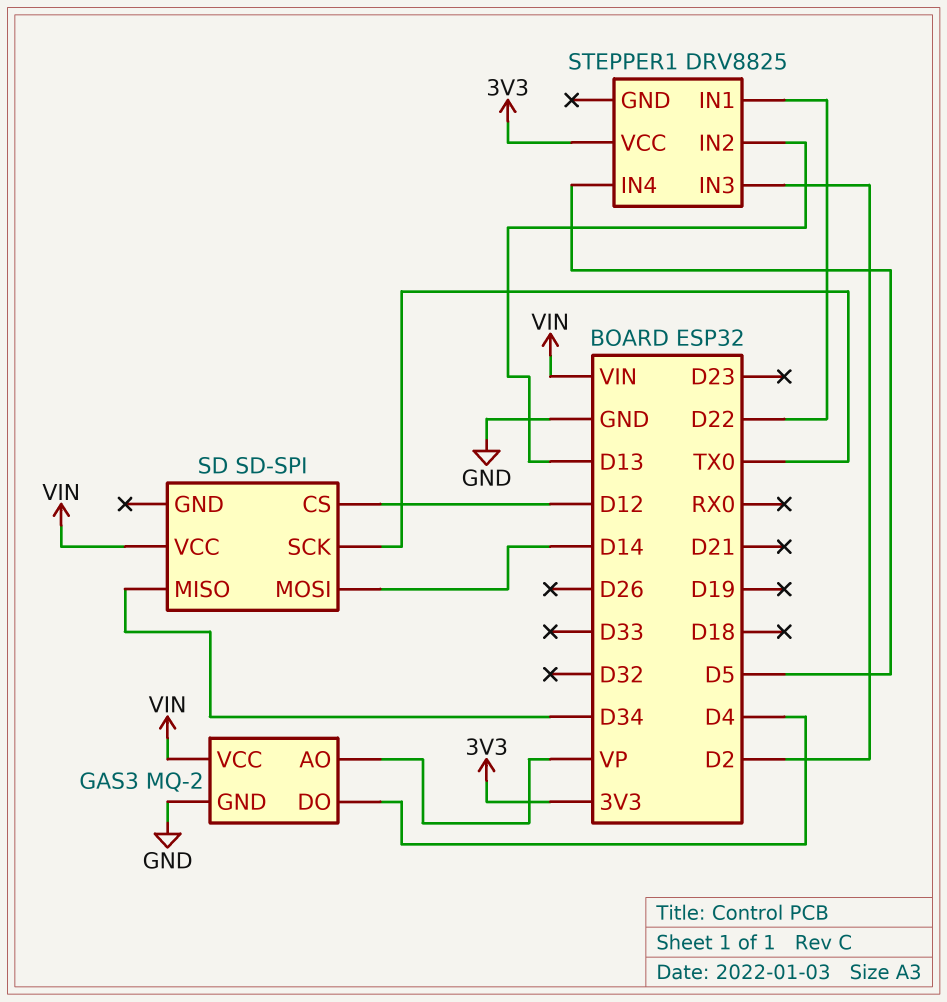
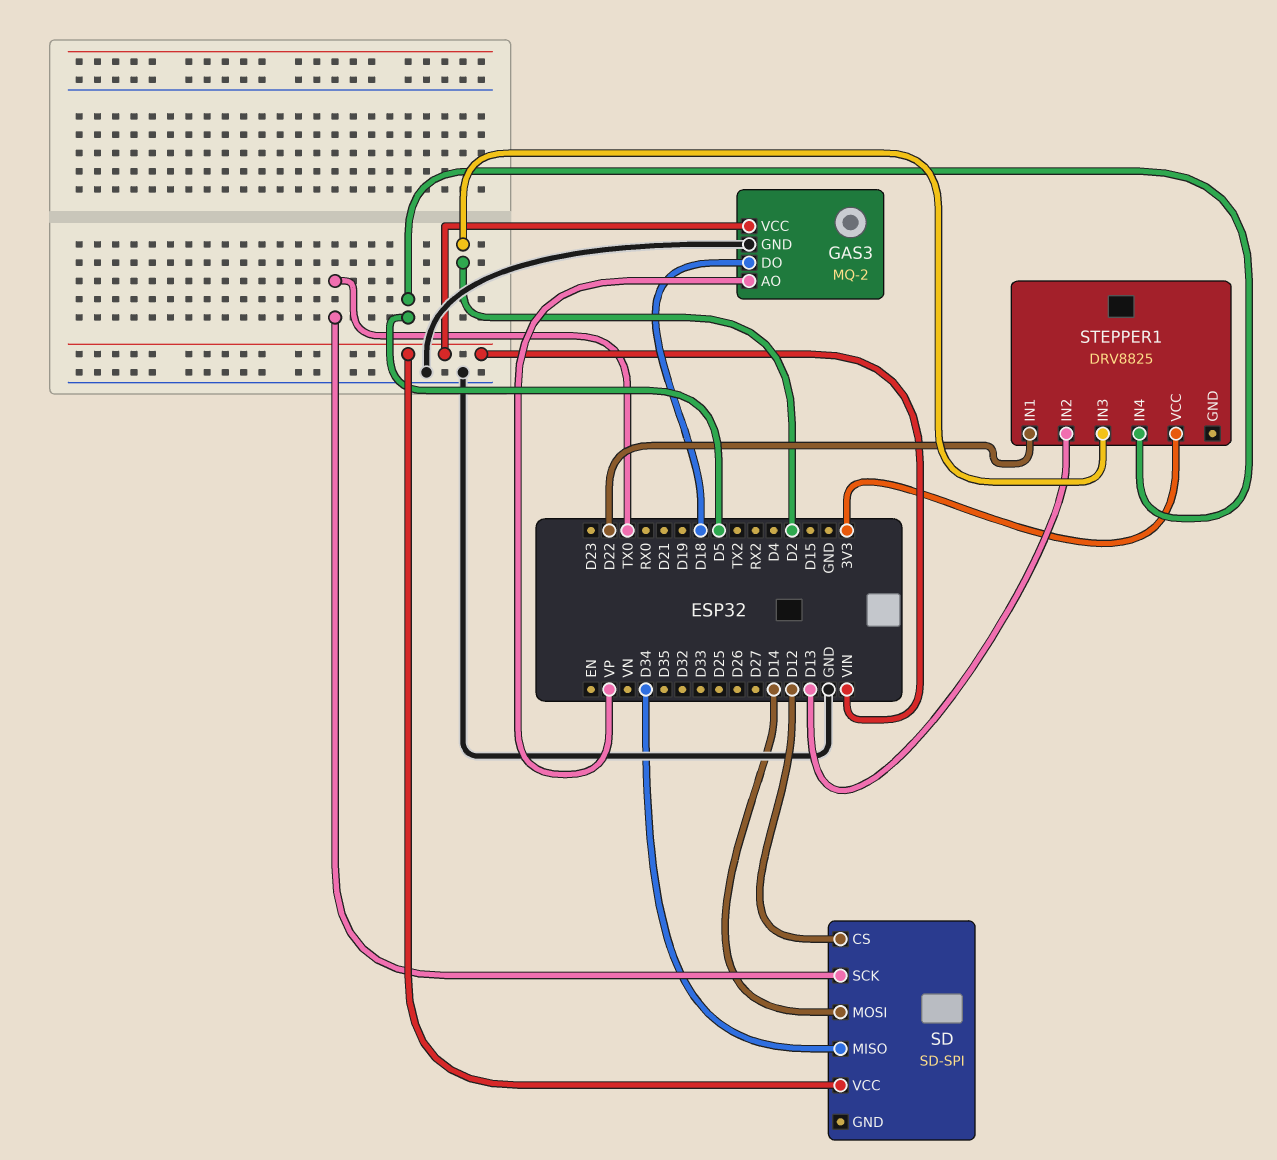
GAS3 pin DO: D4 -> D18

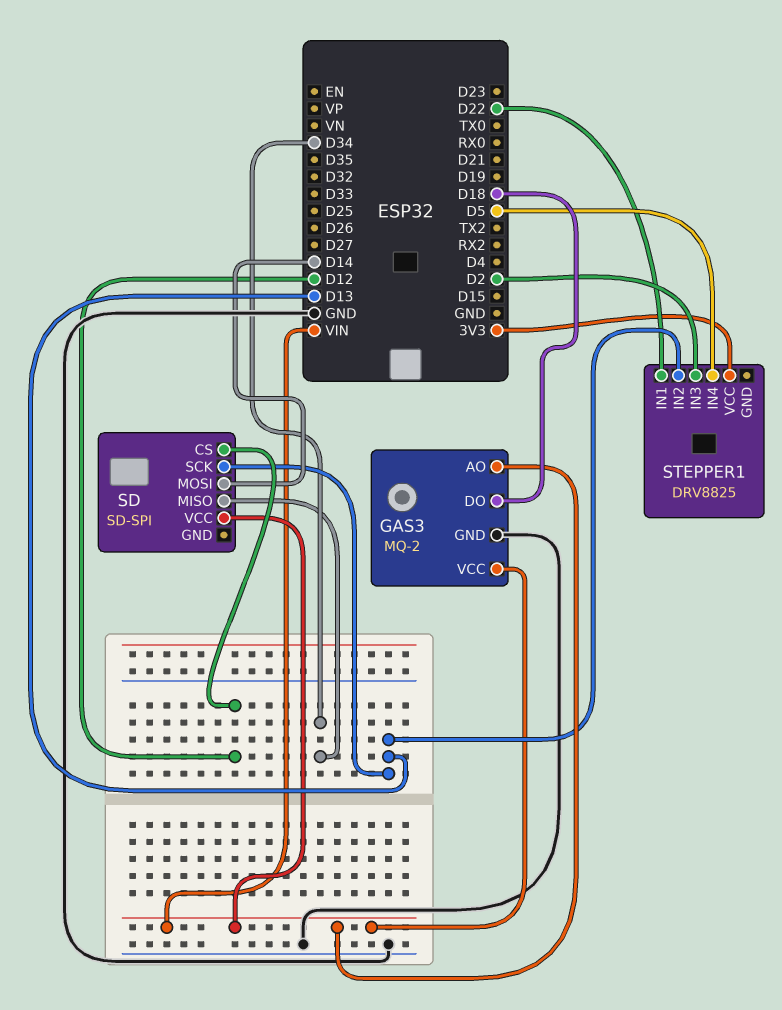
GAS3 pin AO: VP -> VIN
SD pin SCK: TX0 -> D13

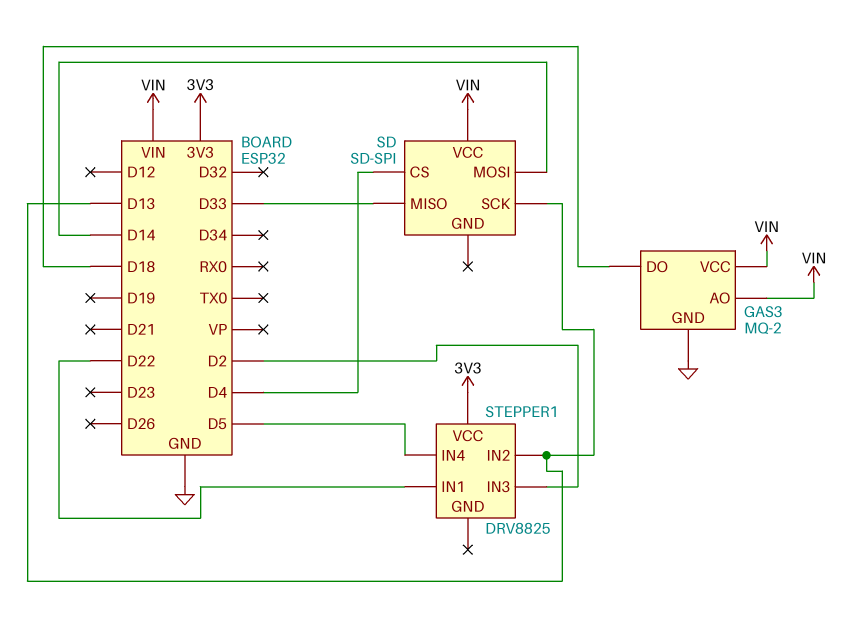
SD pin CS: D12 -> D4
SD pin MISO: D34 -> D33

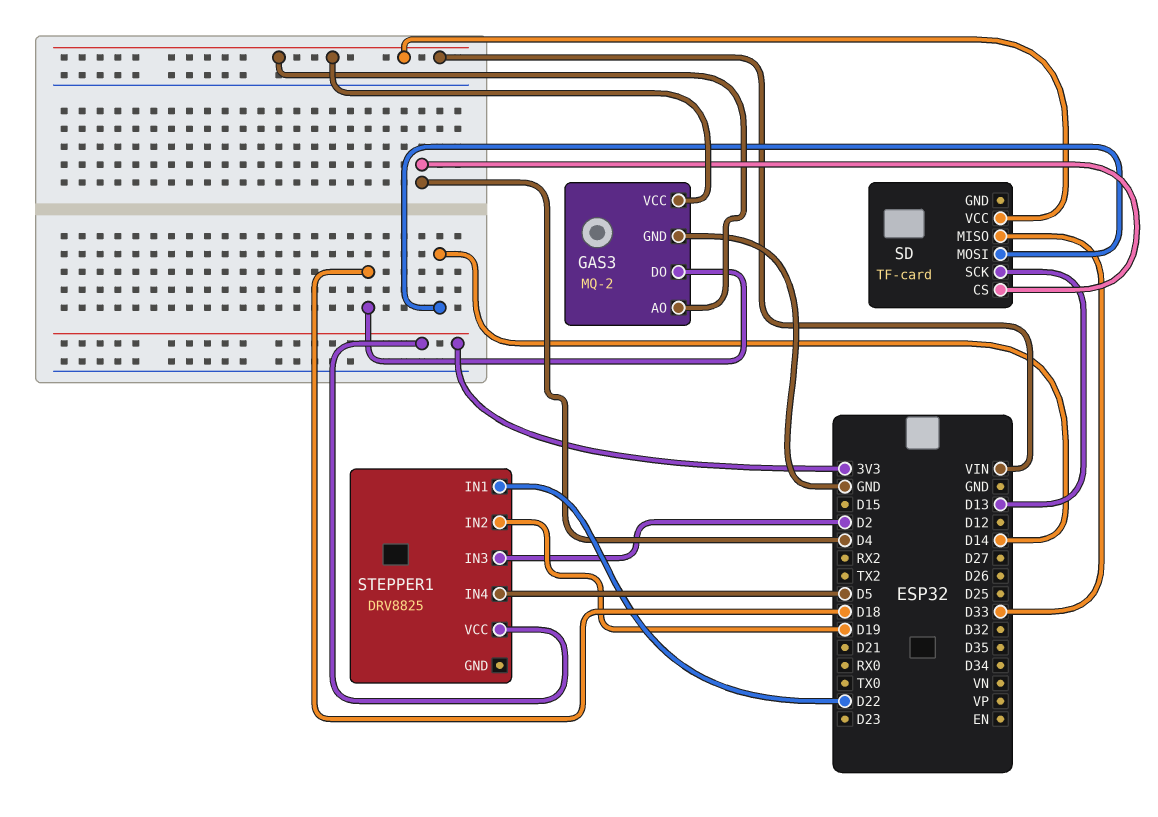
SD: SD-SPI -> TF-card
STEPPER1 pin IN2: D13 -> D19

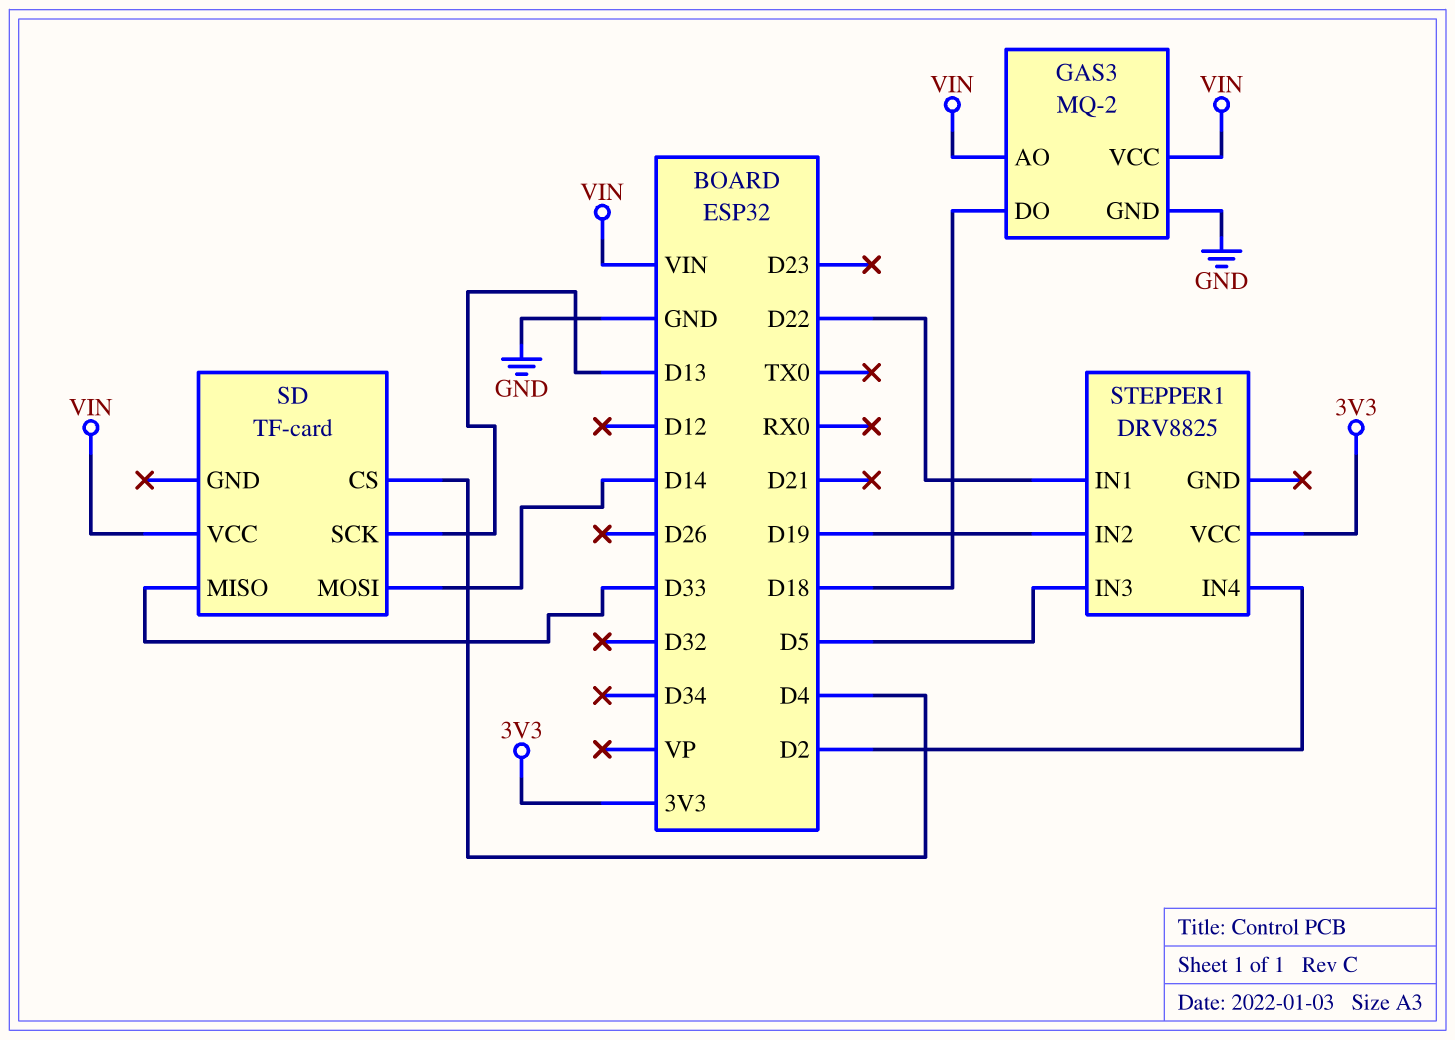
STEPPER1 pin IN3: D2 -> D5
STEPPER1 pin IN4: D5 -> D2

